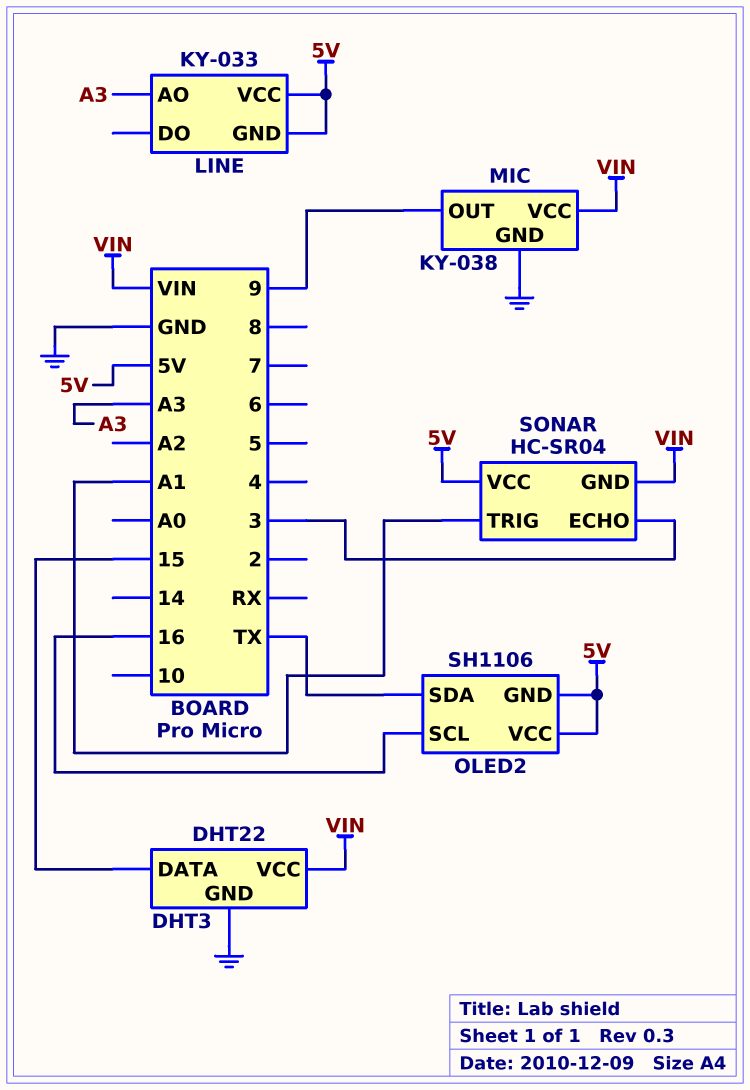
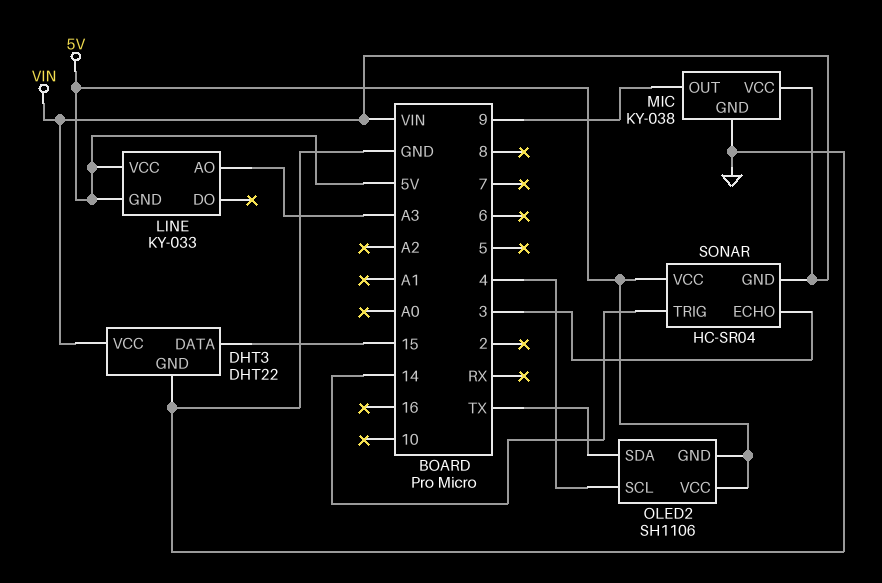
OLED2 pin SCL: 16 -> 4
SONAR pin TRIG: A1 -> 14

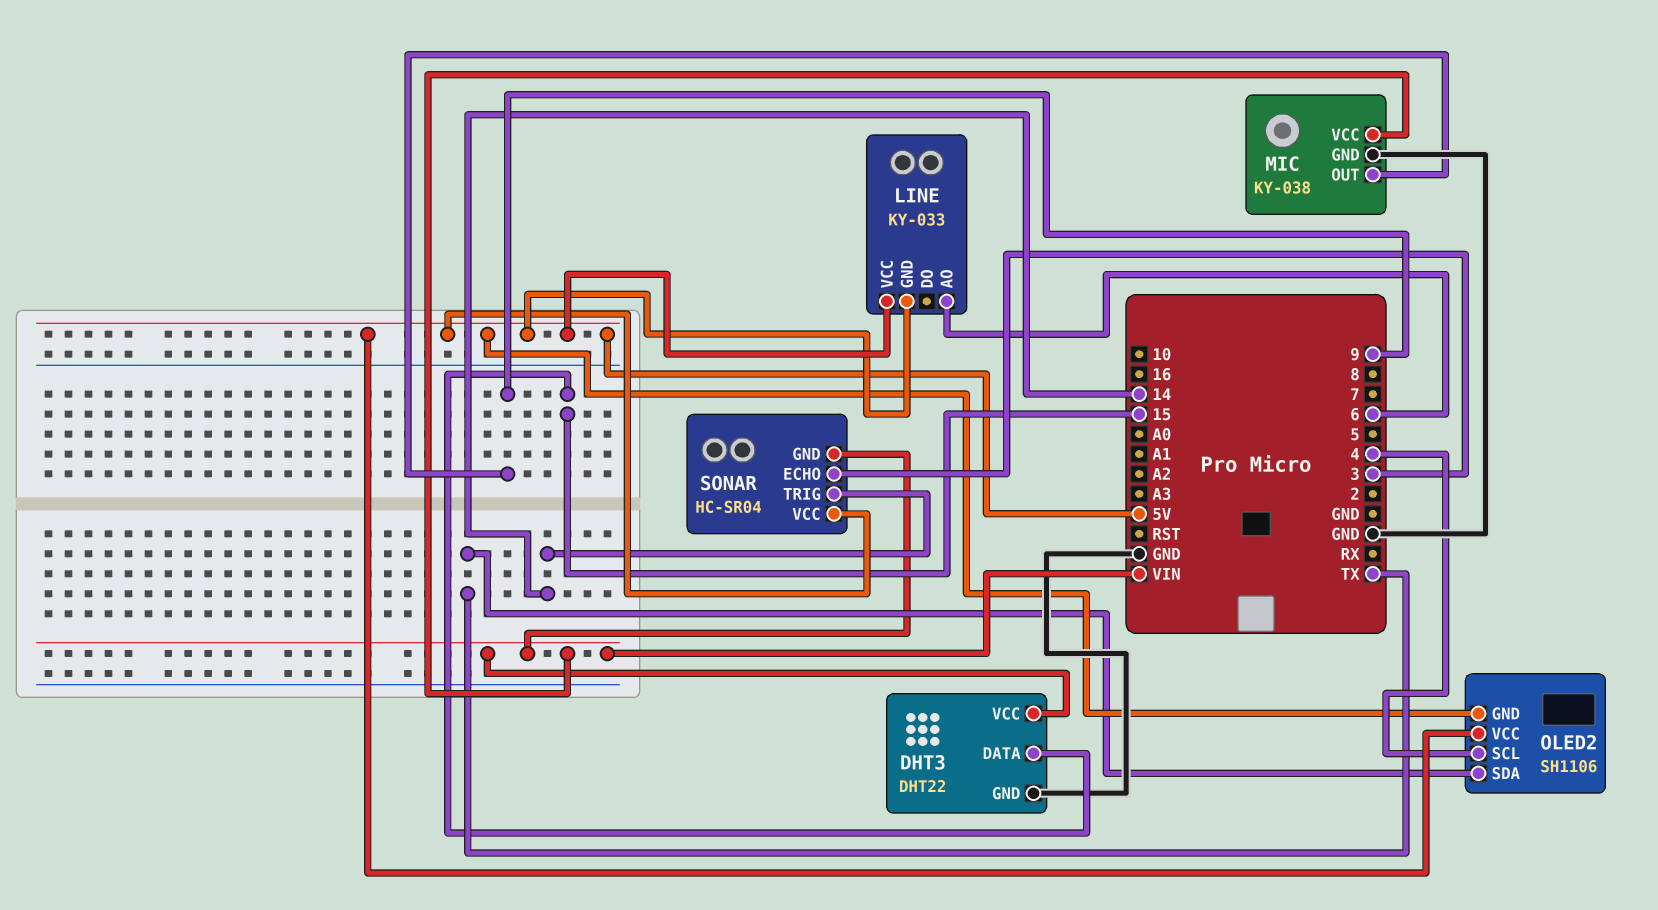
LINE pin AO: A3 -> 6

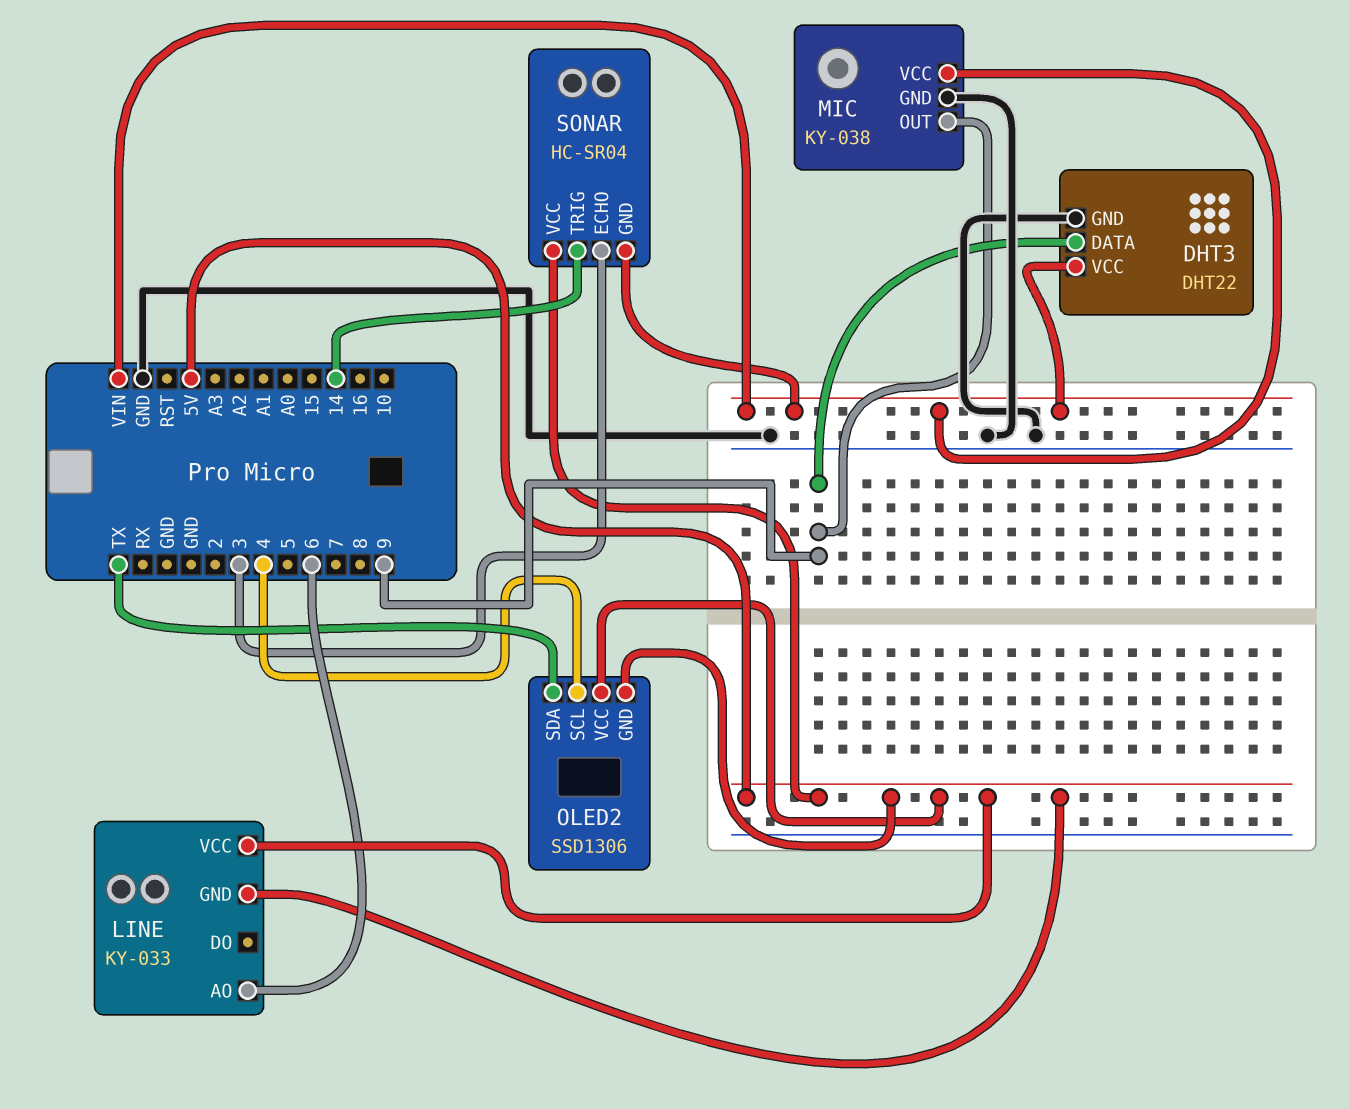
DHT3 pin DATA: 15 -> 9
OLED2: SH1106 -> SSD1306

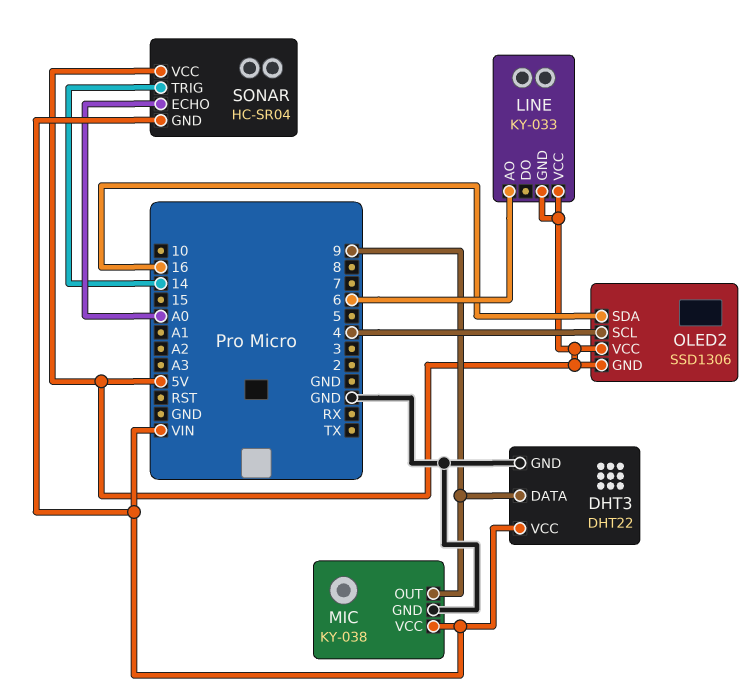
OLED2 pin SDA: TX -> 16
SONAR pin ECHO: 3 -> A0

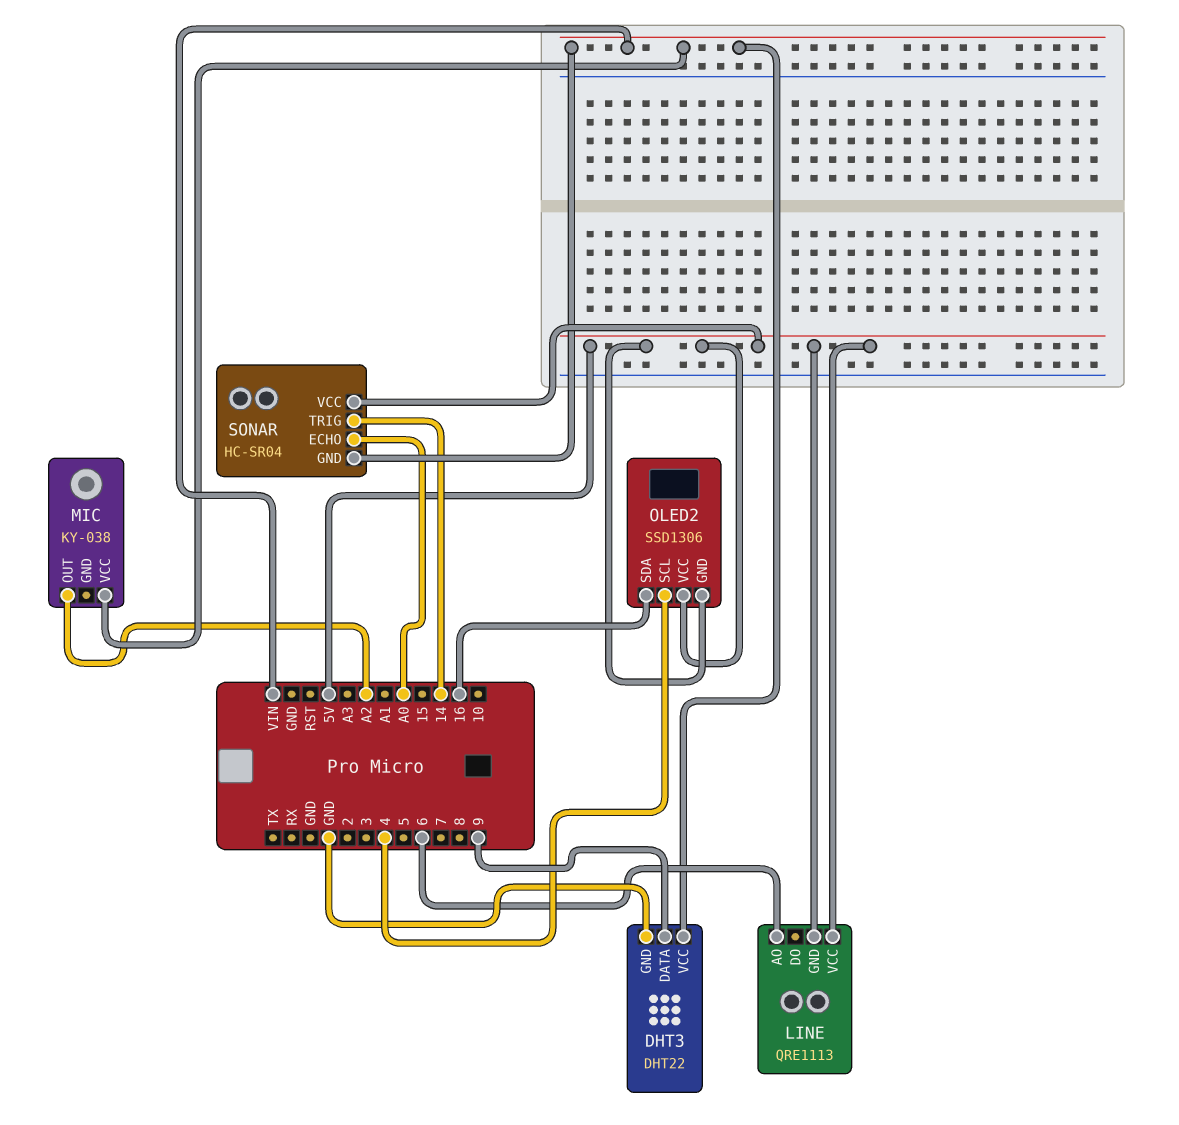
LINE: KY-033 -> QRE1113
MIC pin GND: GND -> none
MIC pin OUT: 9 -> A2

